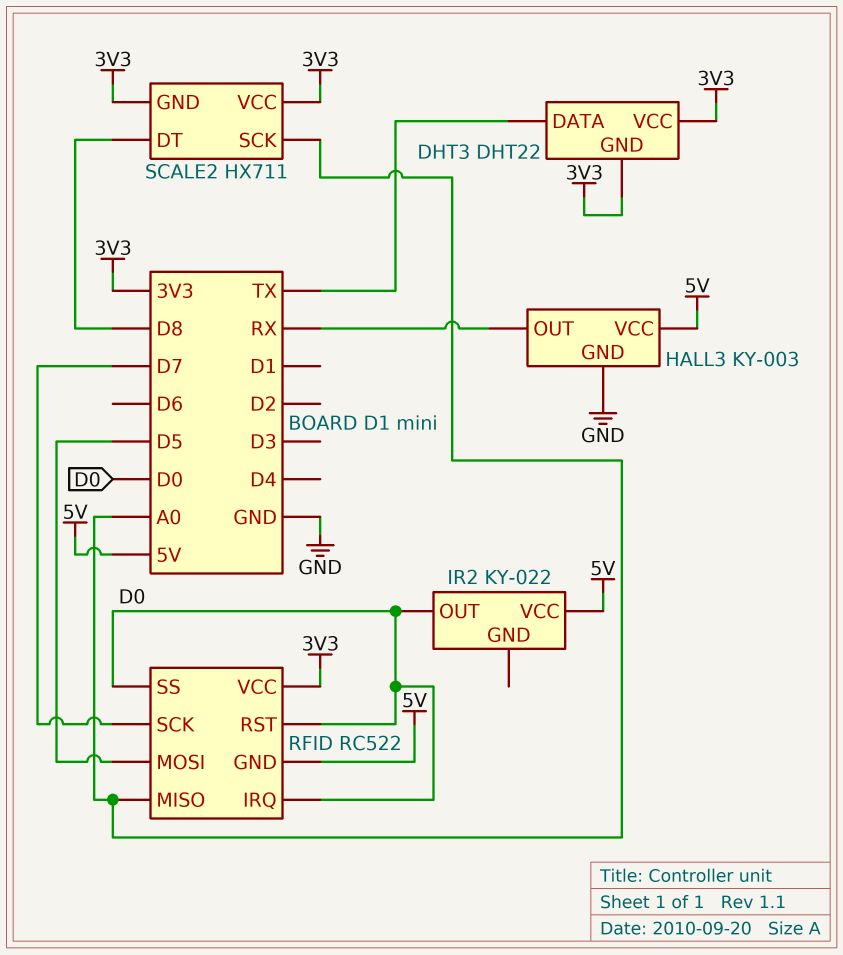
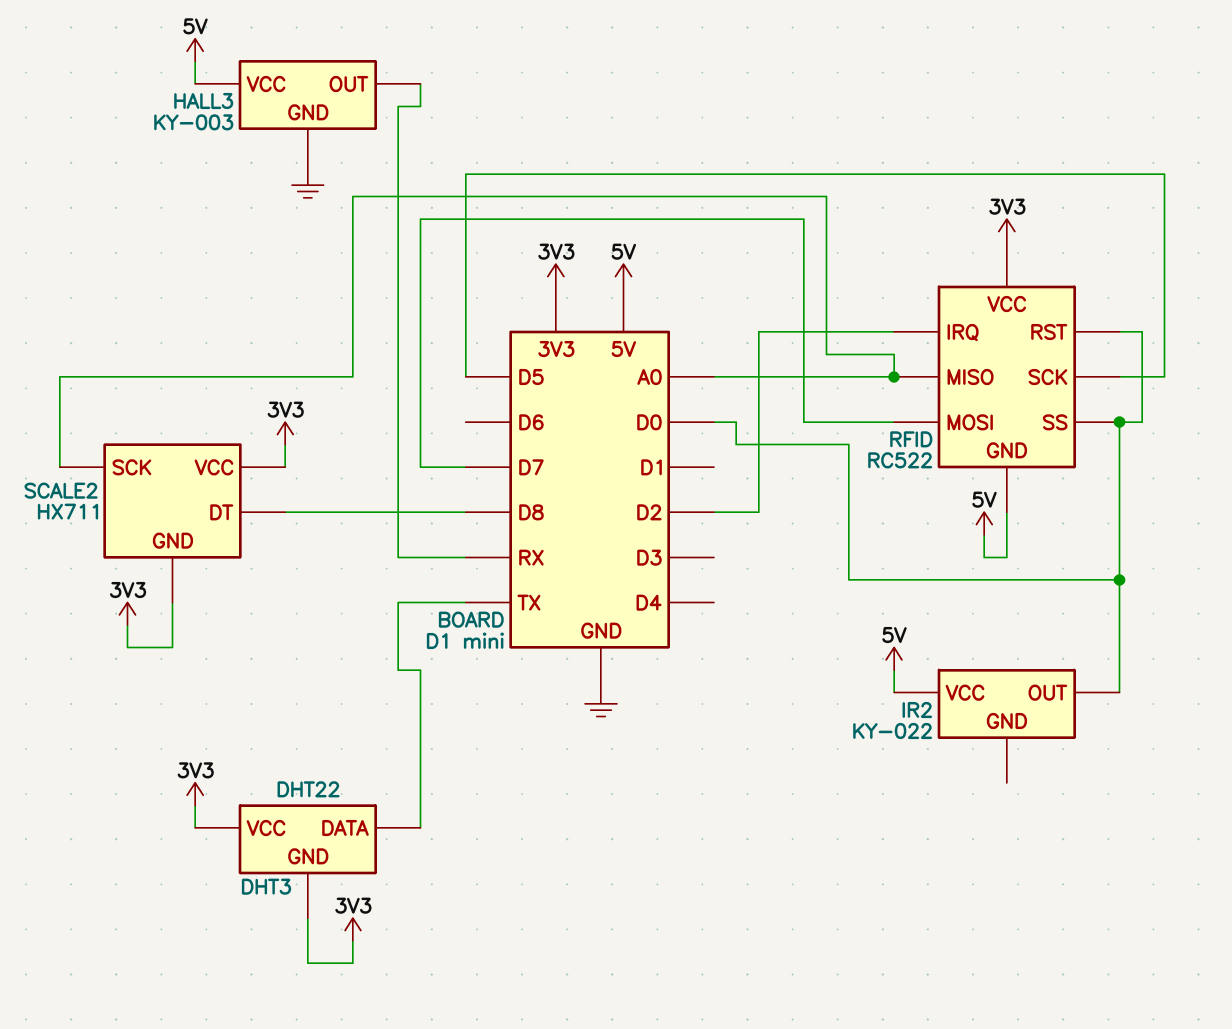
RFID pin IRQ: D0 -> D2
RFID pin MOSI: D5 -> D7
RFID pin SCK: D7 -> D5

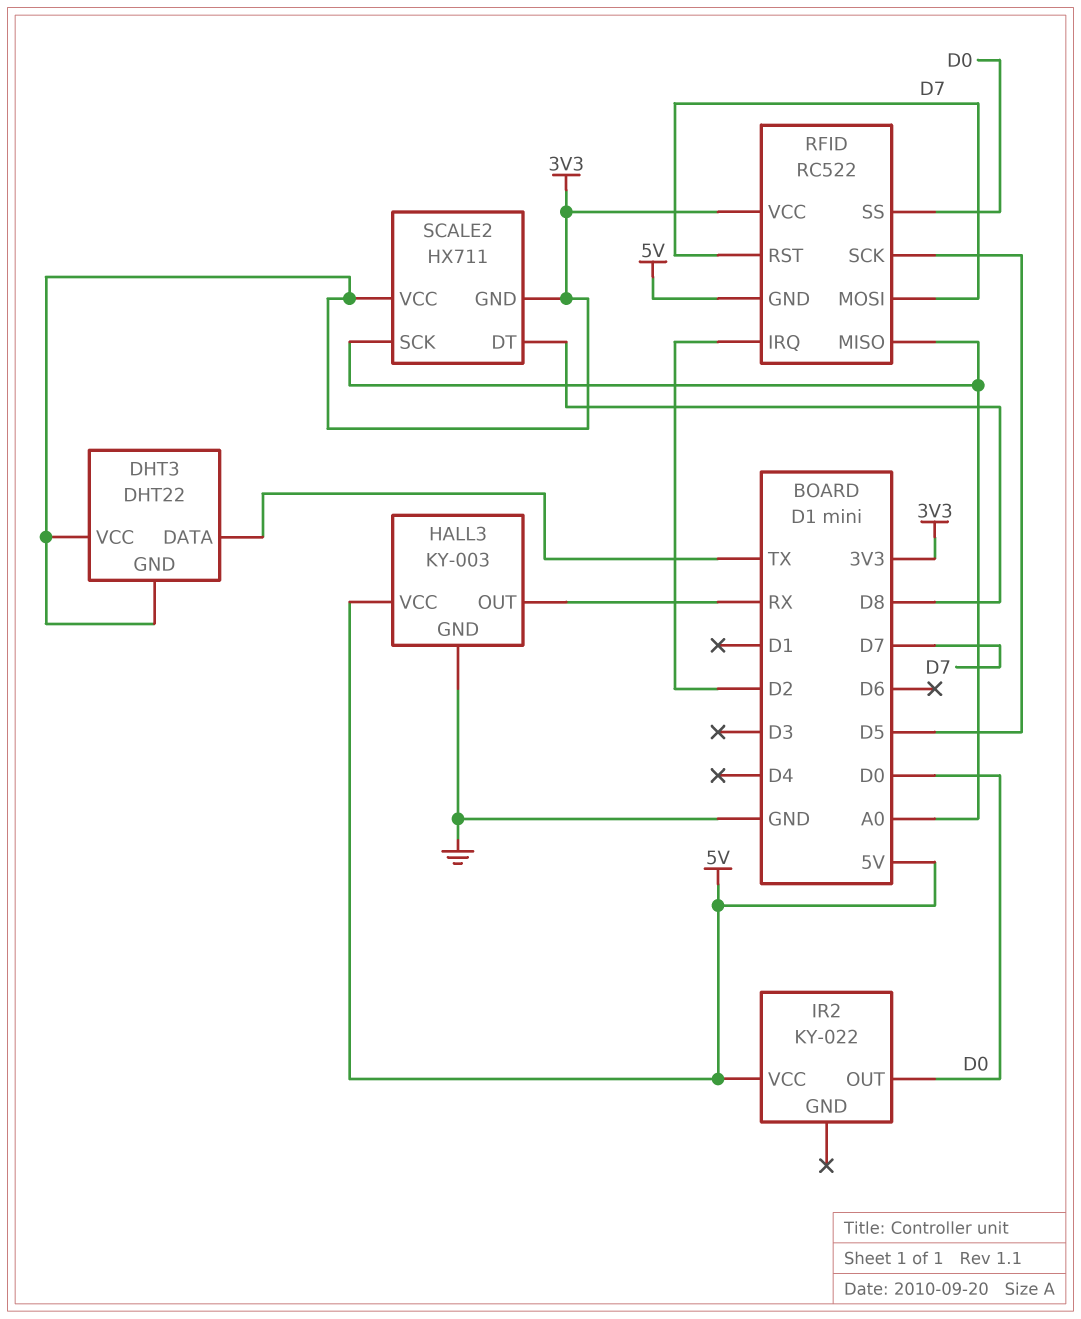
RFID pin RST: D0 -> D7

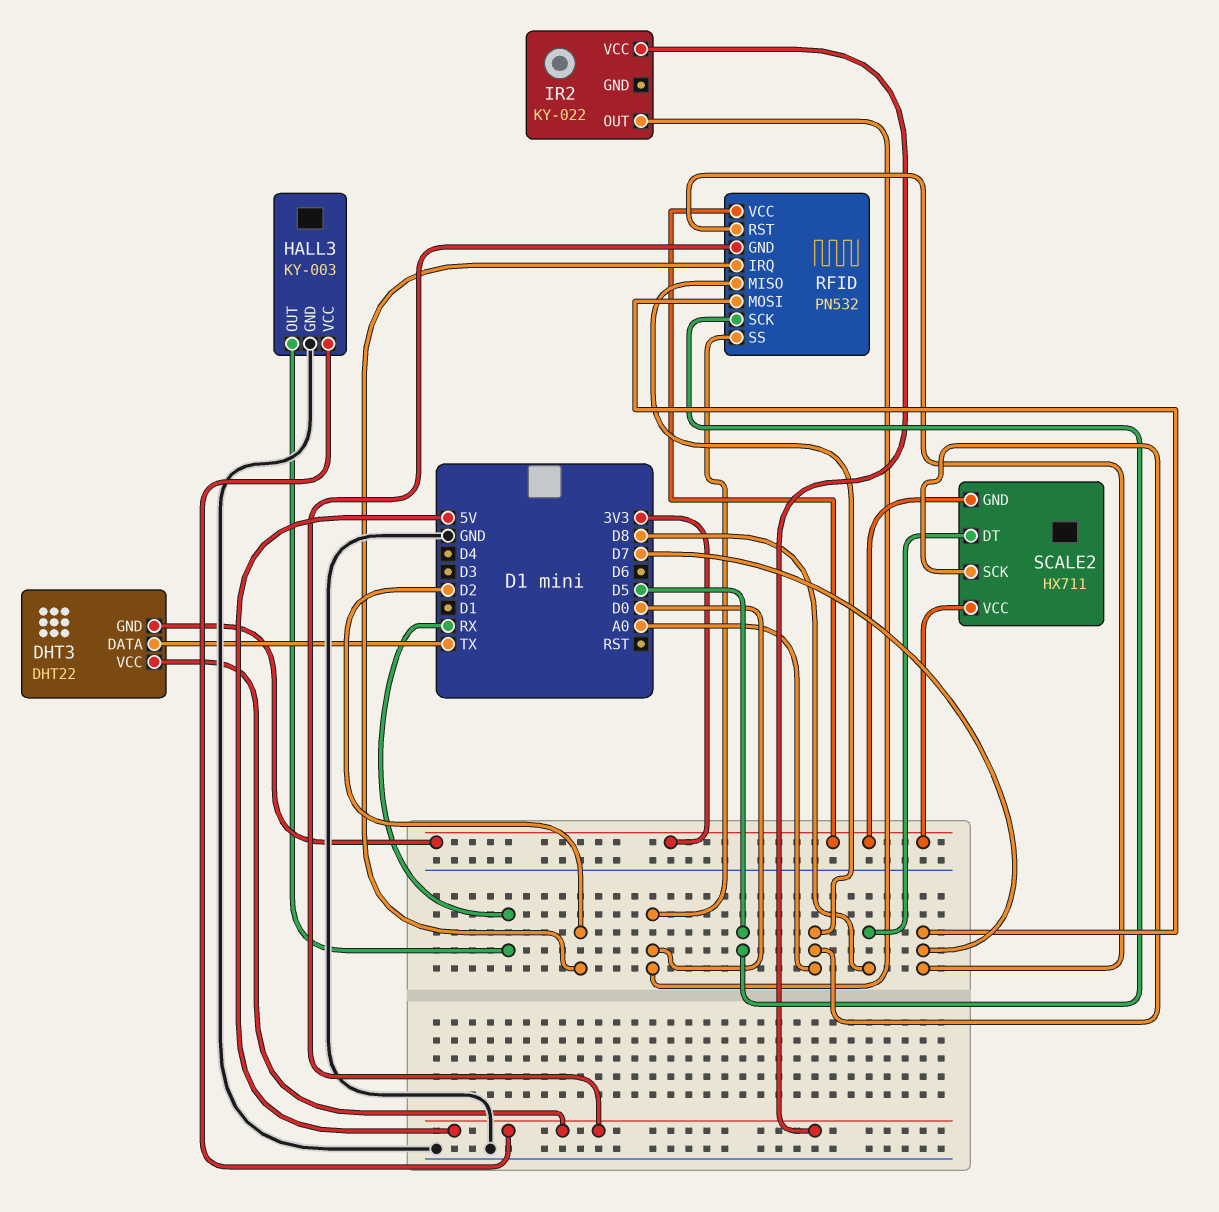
DHT3 pin VCC: 3V3 -> 5V
RFID: RC522 -> PN532

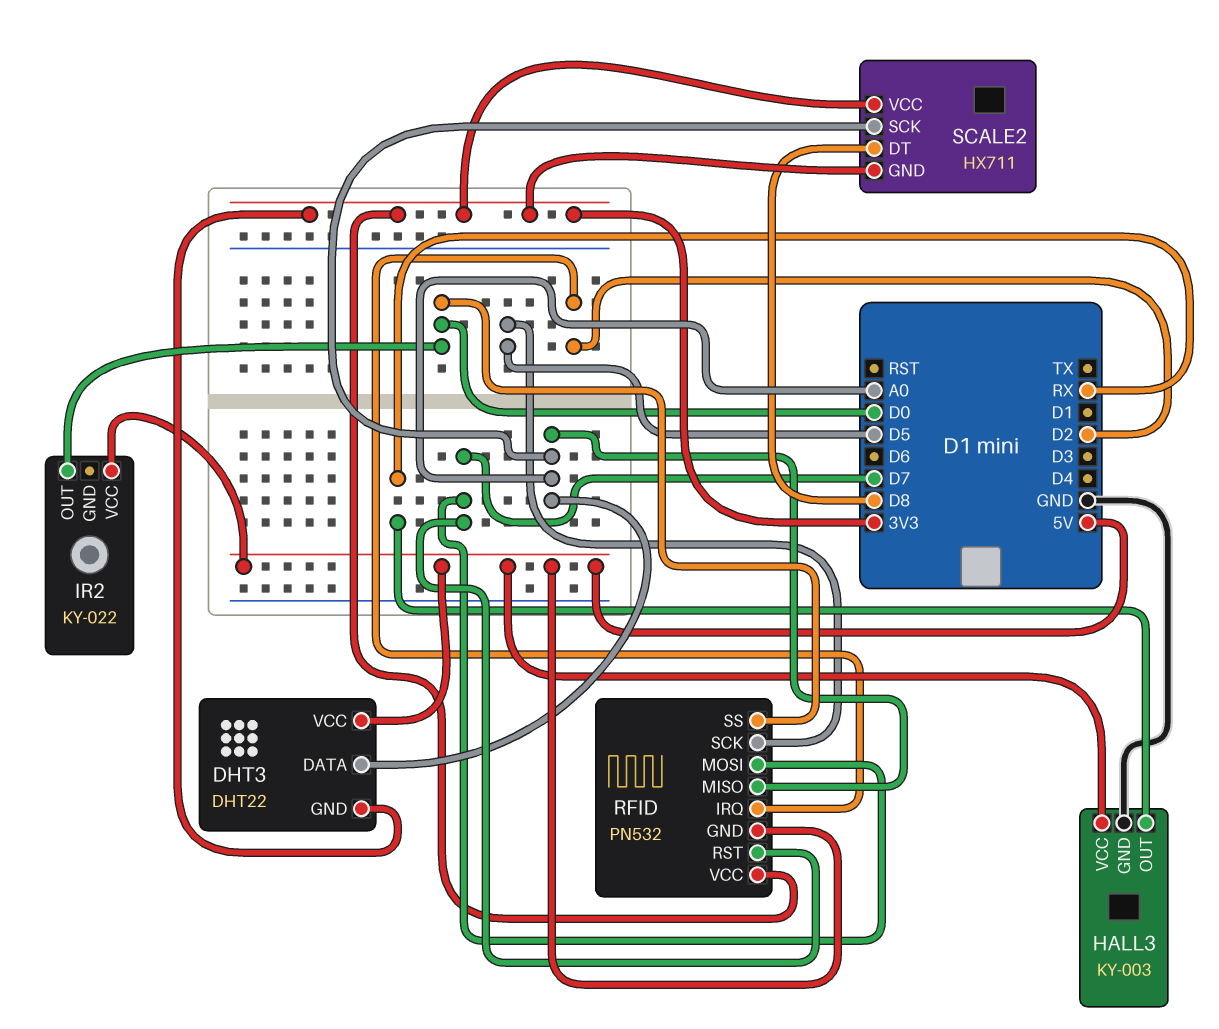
DHT3 pin DATA: TX -> A0

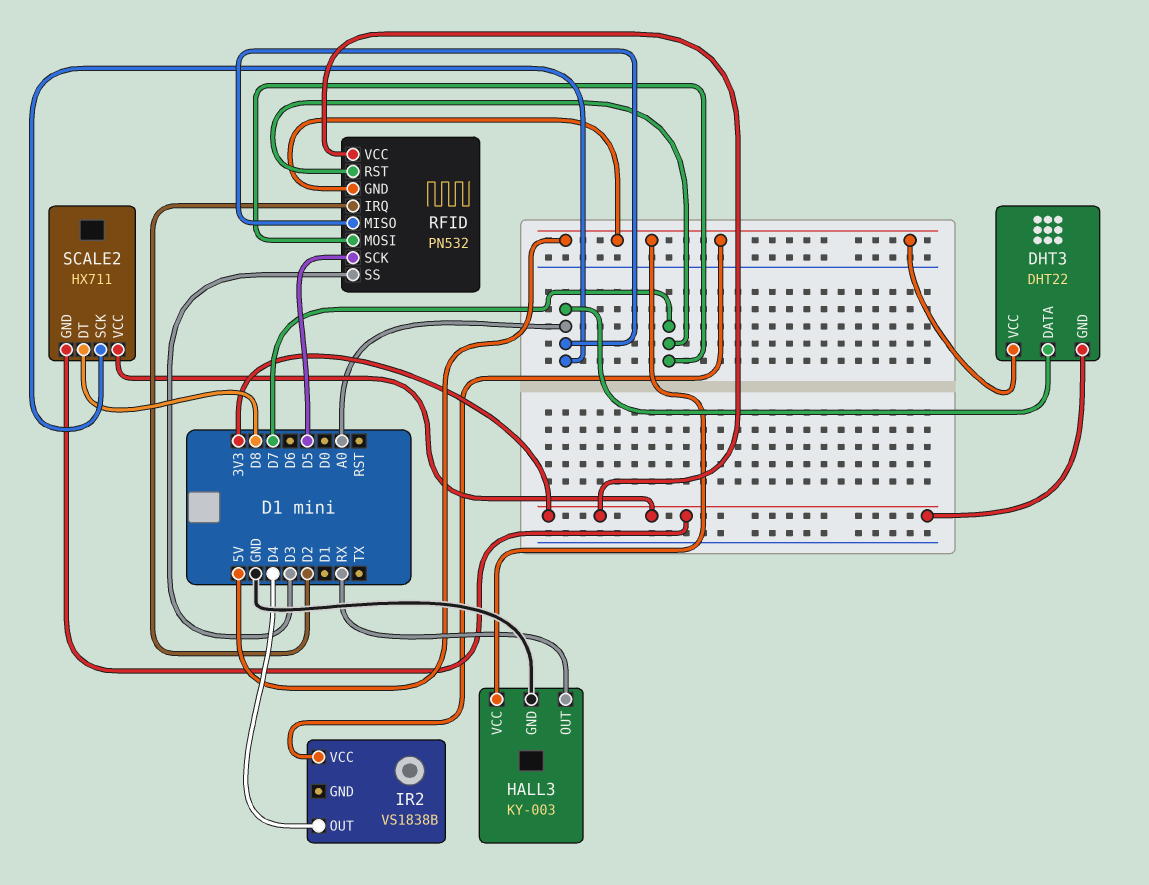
IR2: KY-022 -> VS1838B
IR2 pin OUT: D0 -> D4
RFID pin SS: D0 -> D3

